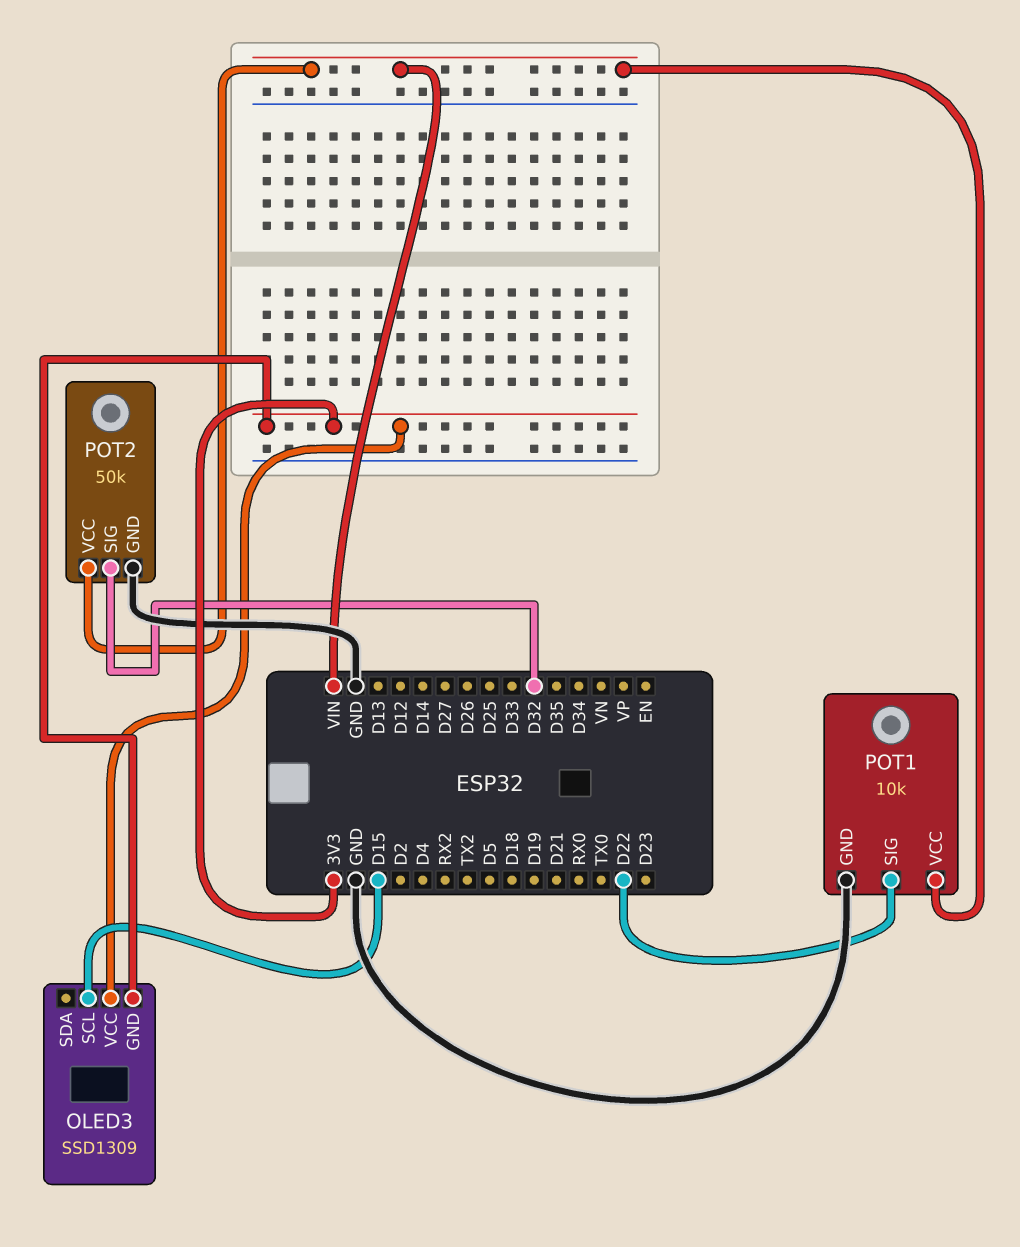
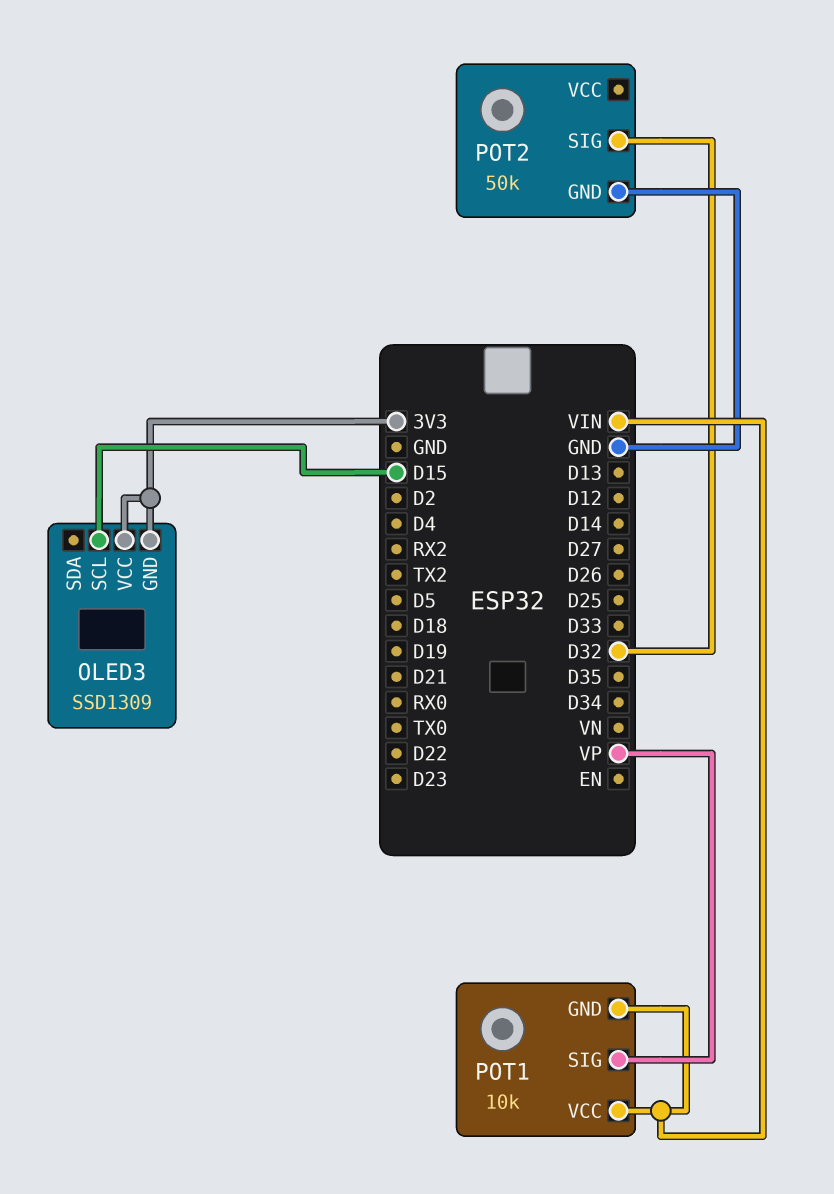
POT1 pin GND: GND -> VIN
POT1 pin SIG: D22 -> VP
POT2 pin VCC: VIN -> none

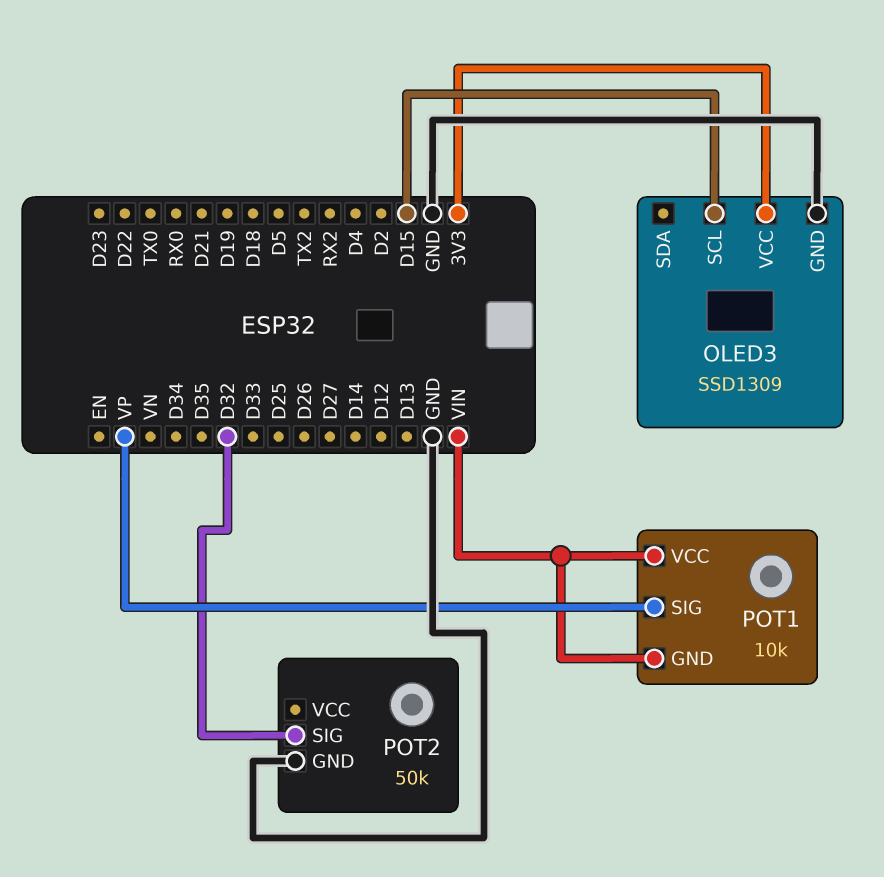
OLED3 pin GND: 3V3 -> GND

